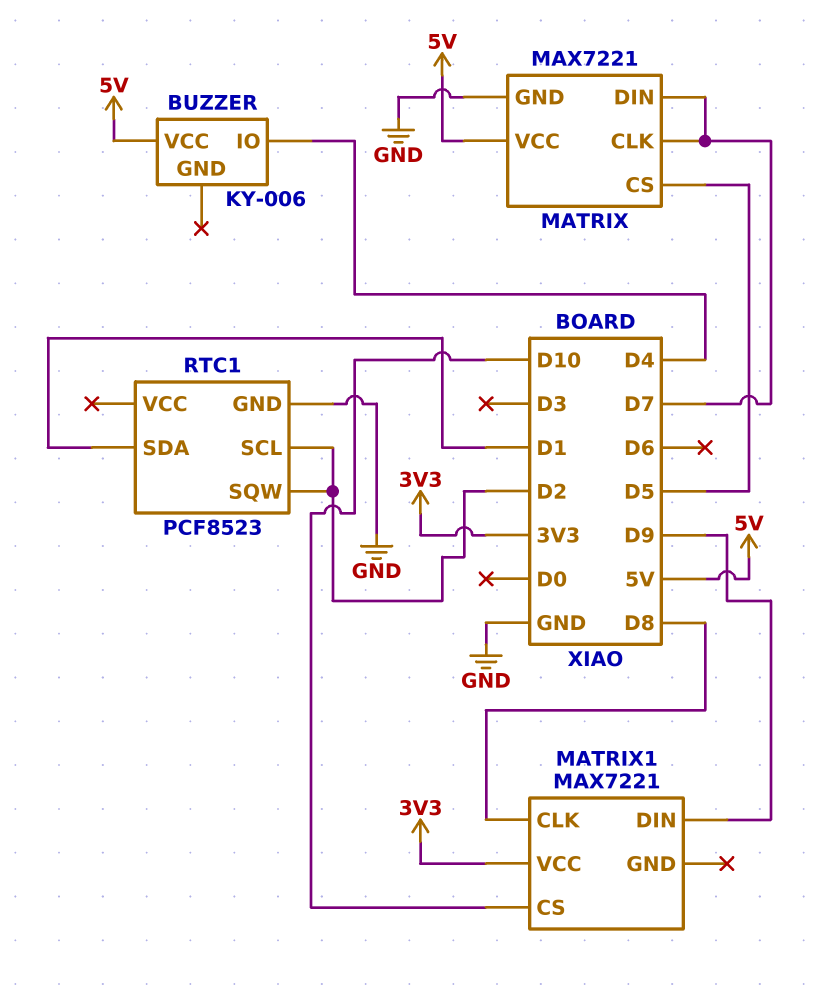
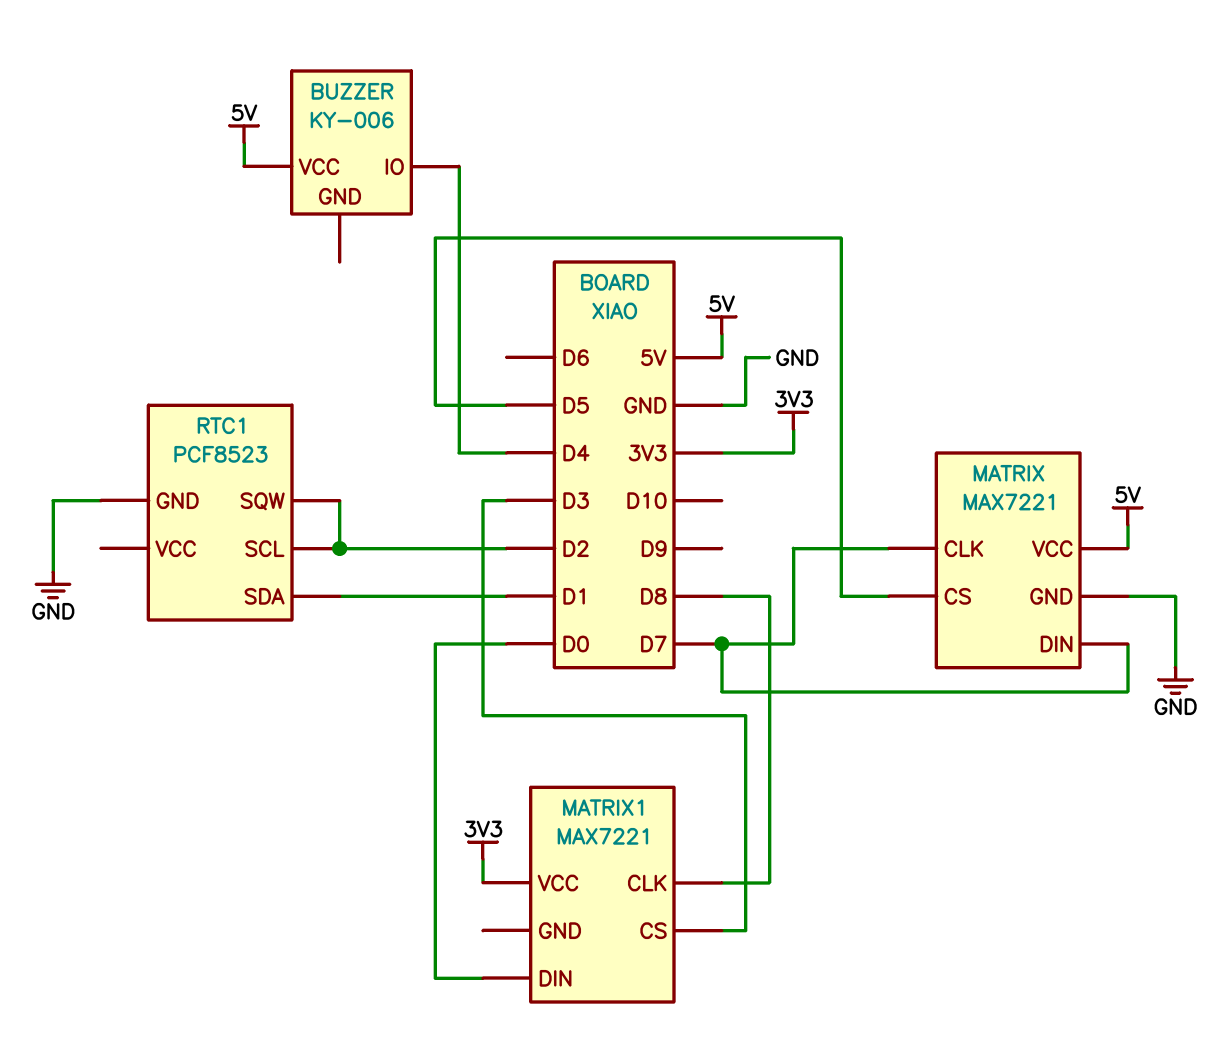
MATRIX1 pin CS: D10 -> D3
MATRIX1 pin DIN: D9 -> D0

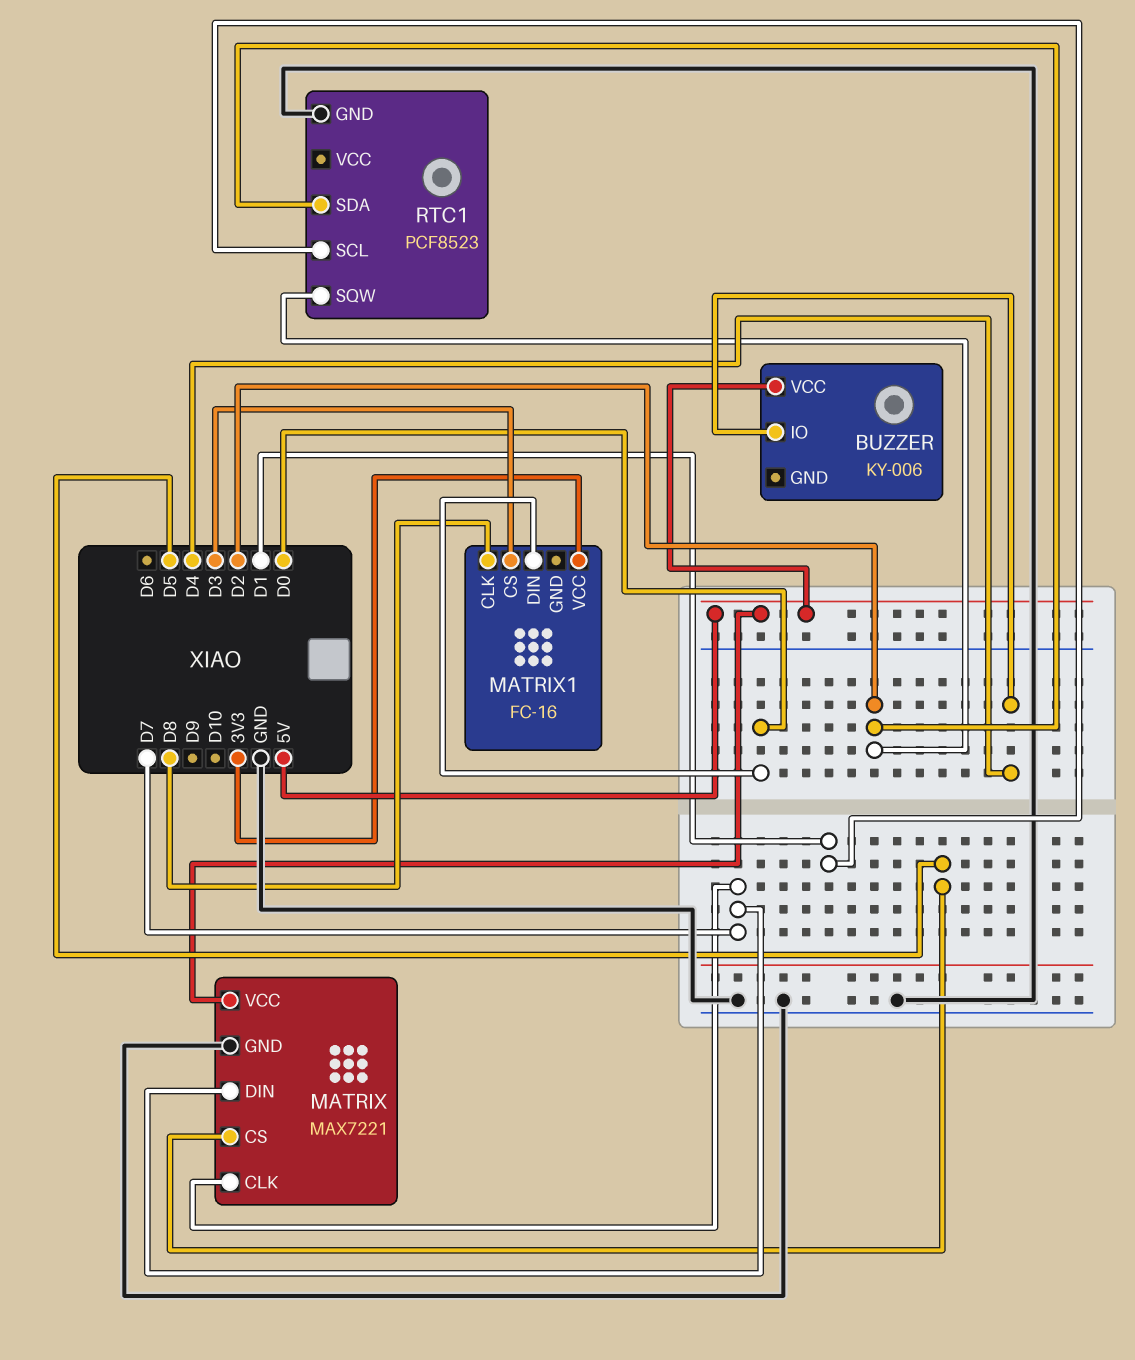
MATRIX1: MAX7221 -> FC-16
RTC1 pin SCL: D2 -> D1
RTC1 pin SDA: D1 -> D2

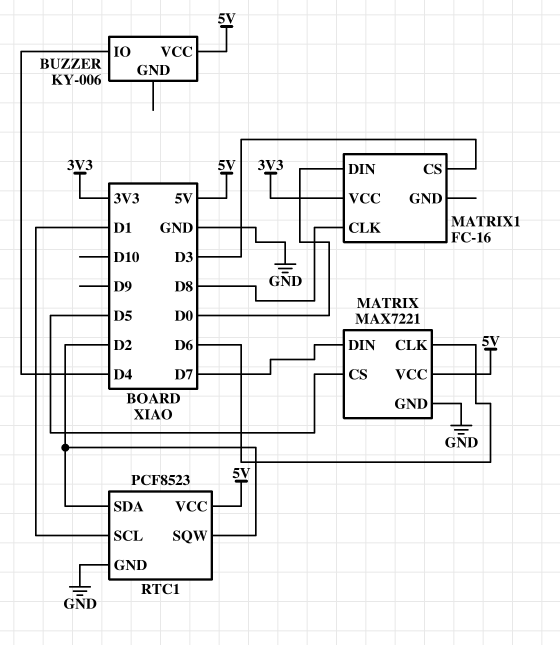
MATRIX pin CLK: D7 -> D6
RTC1 pin VCC: none -> 5V

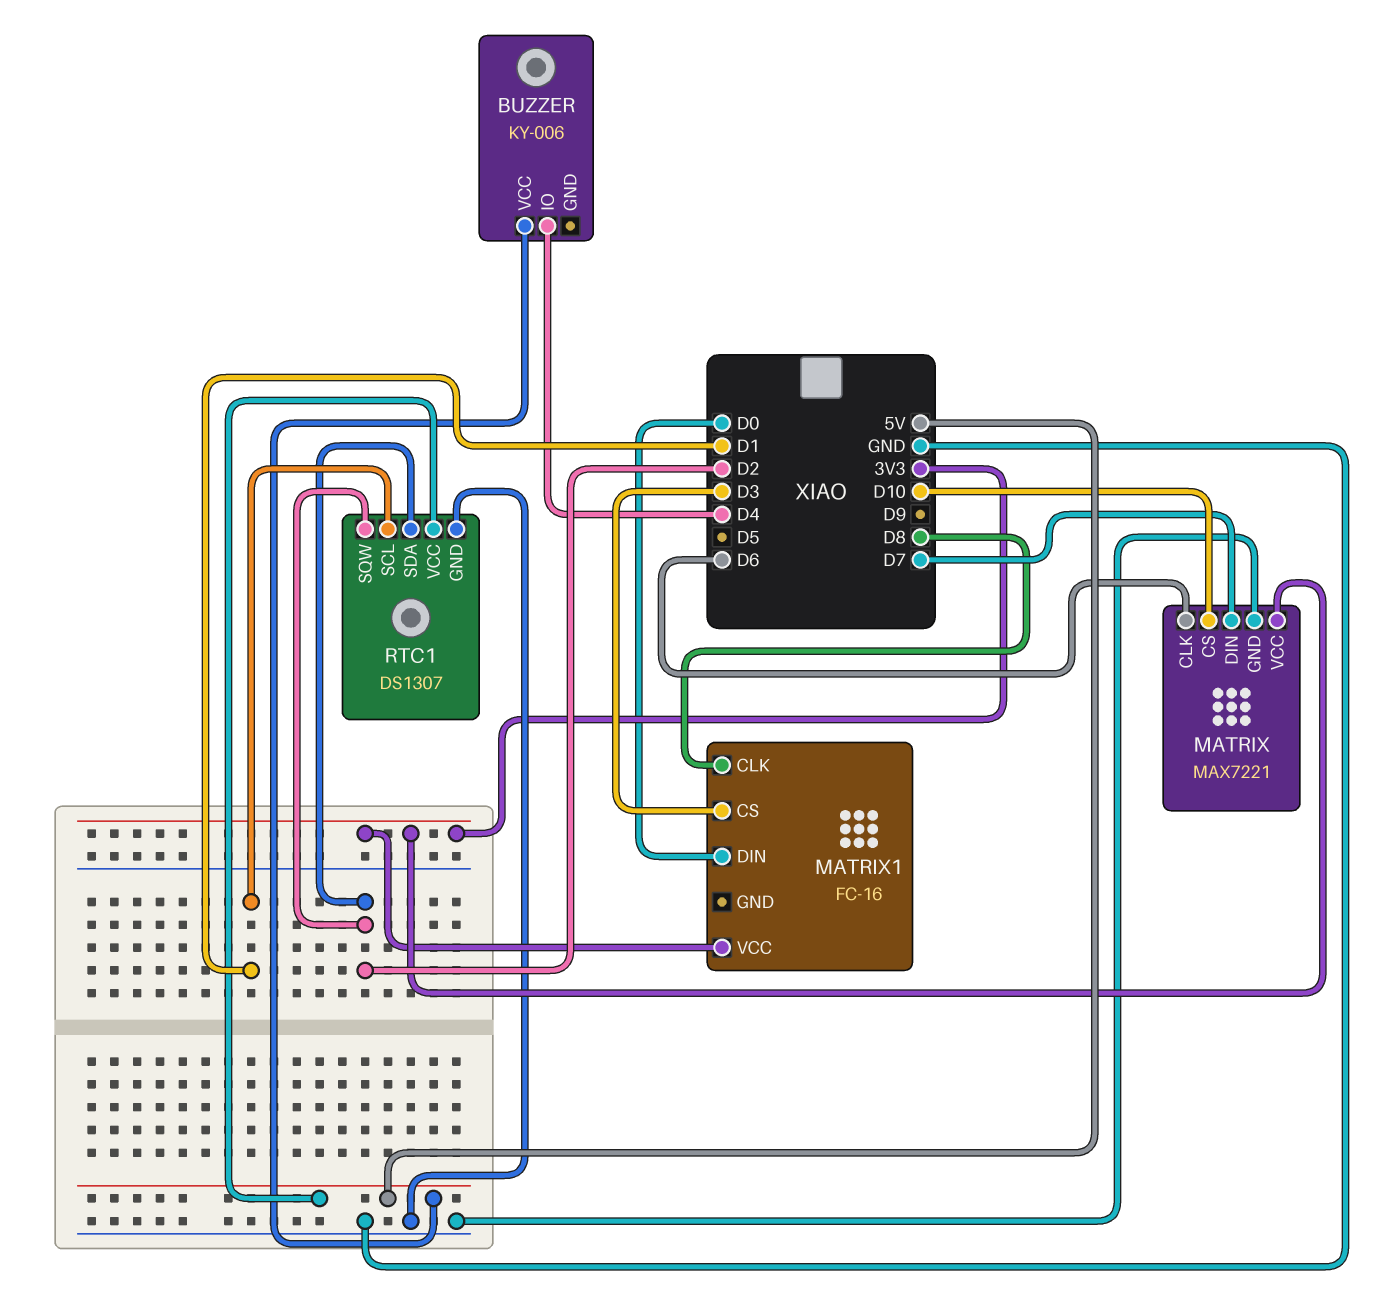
MATRIX pin CS: D5 -> D10
MATRIX pin VCC: 5V -> 3V3
RTC1: PCF8523 -> DS1307

